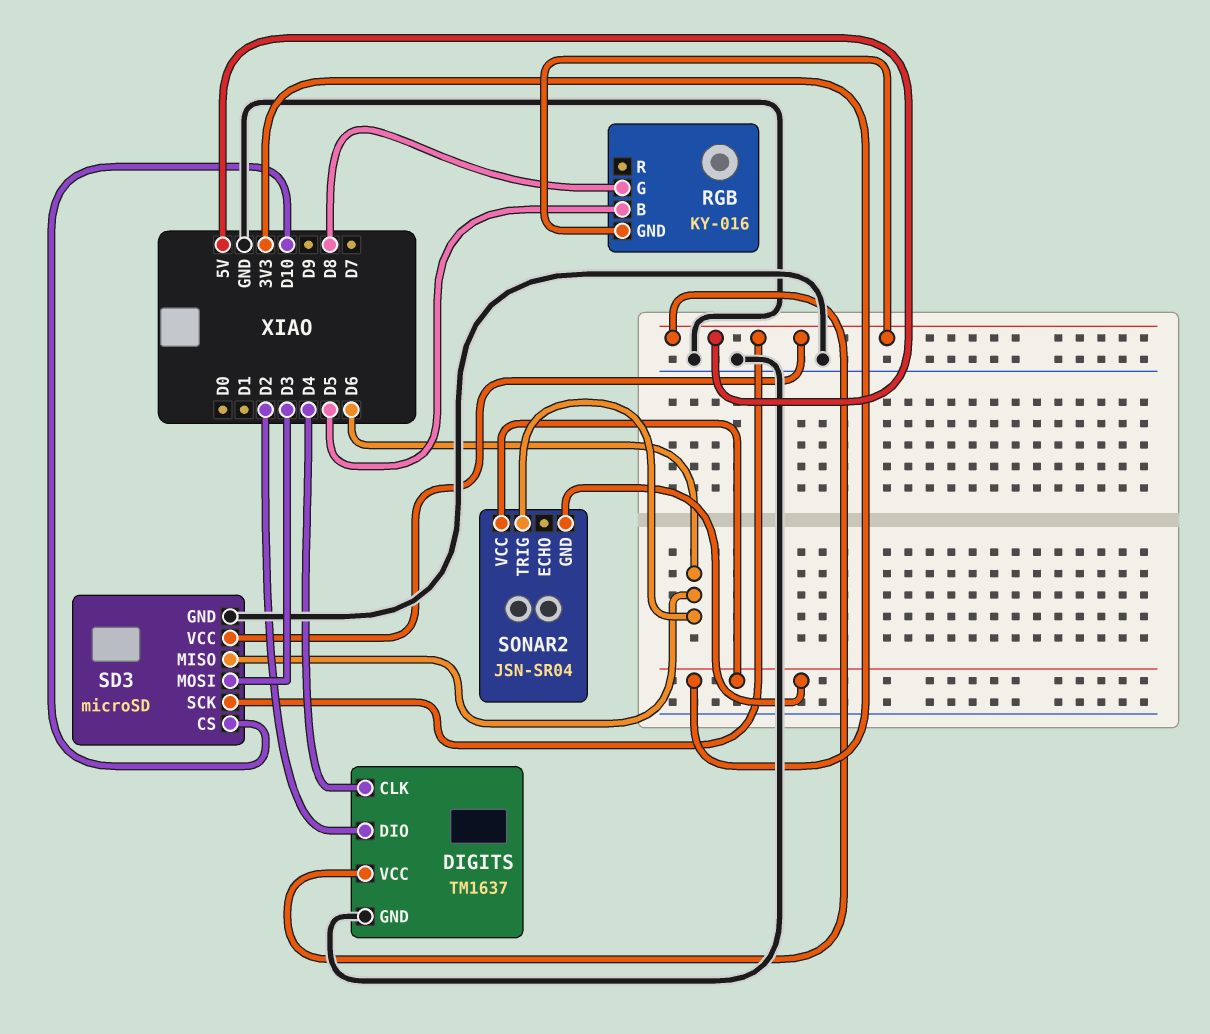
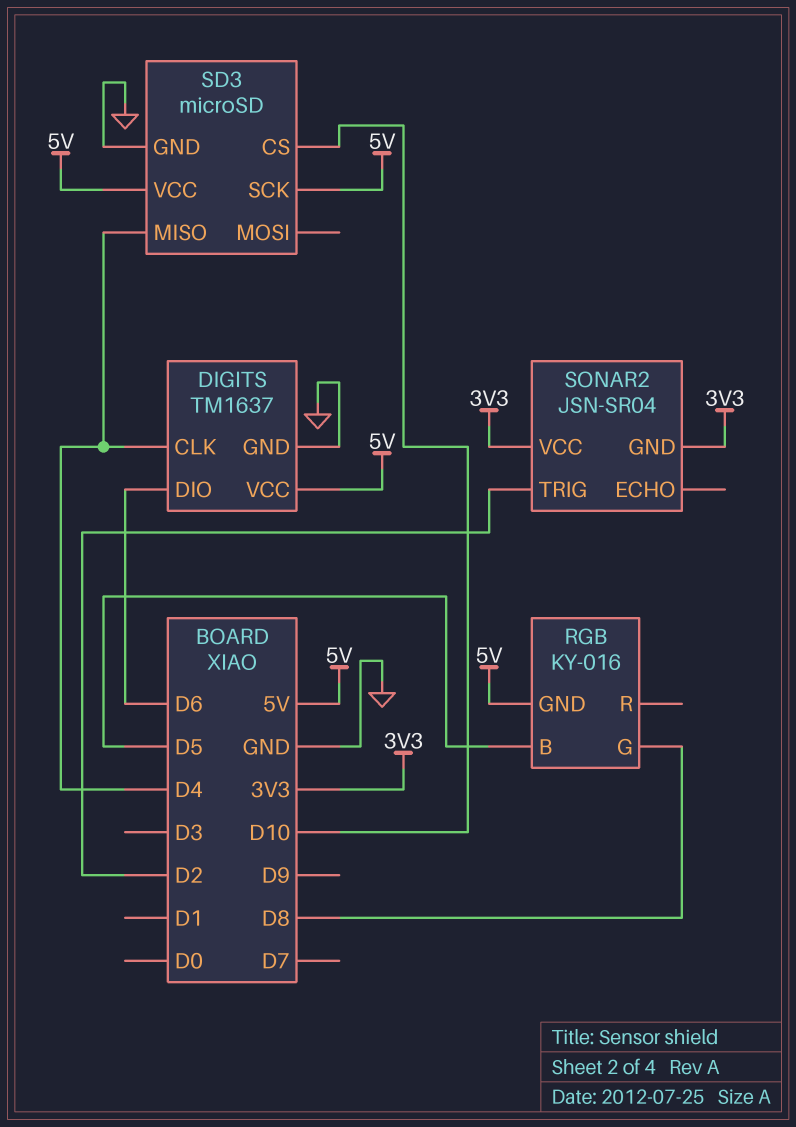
DIGITS pin DIO: D2 -> D6
SD3 pin MISO: D6 -> D4
SD3 pin MOSI: D3 -> none
SONAR2 pin TRIG: D6 -> D2

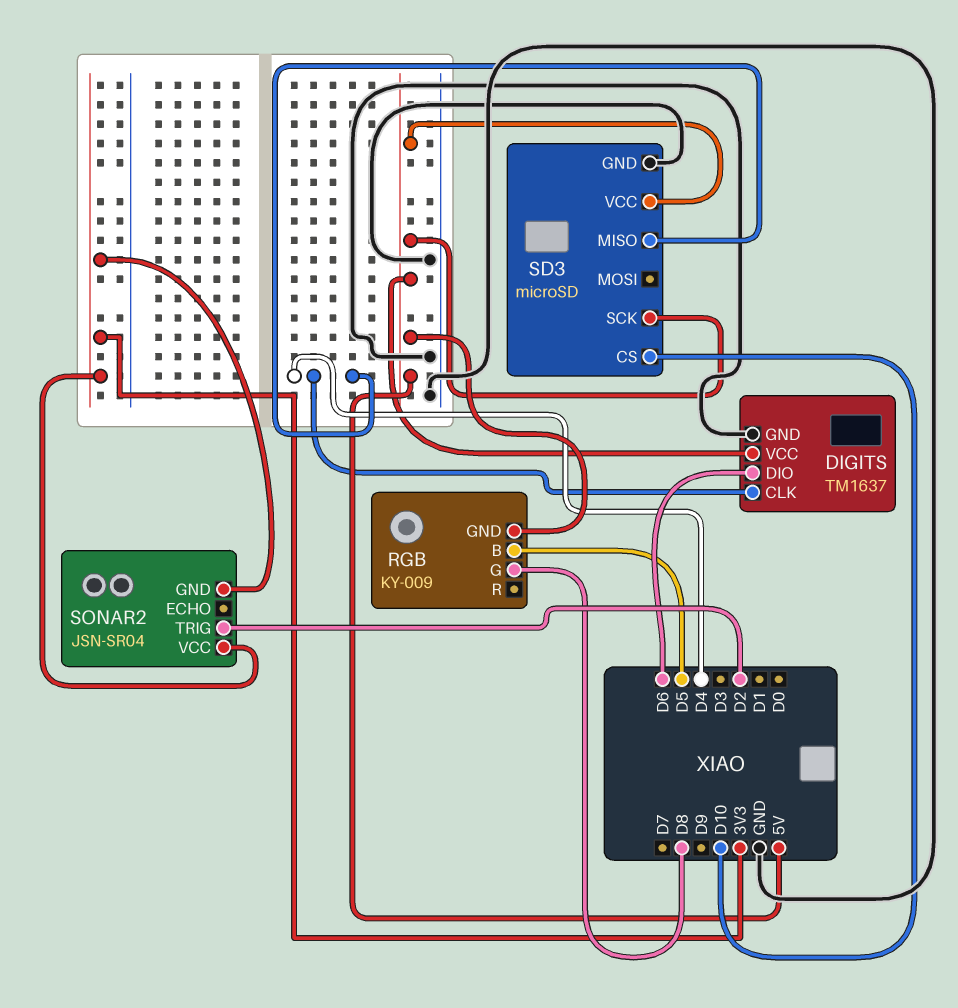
RGB: KY-016 -> KY-009

